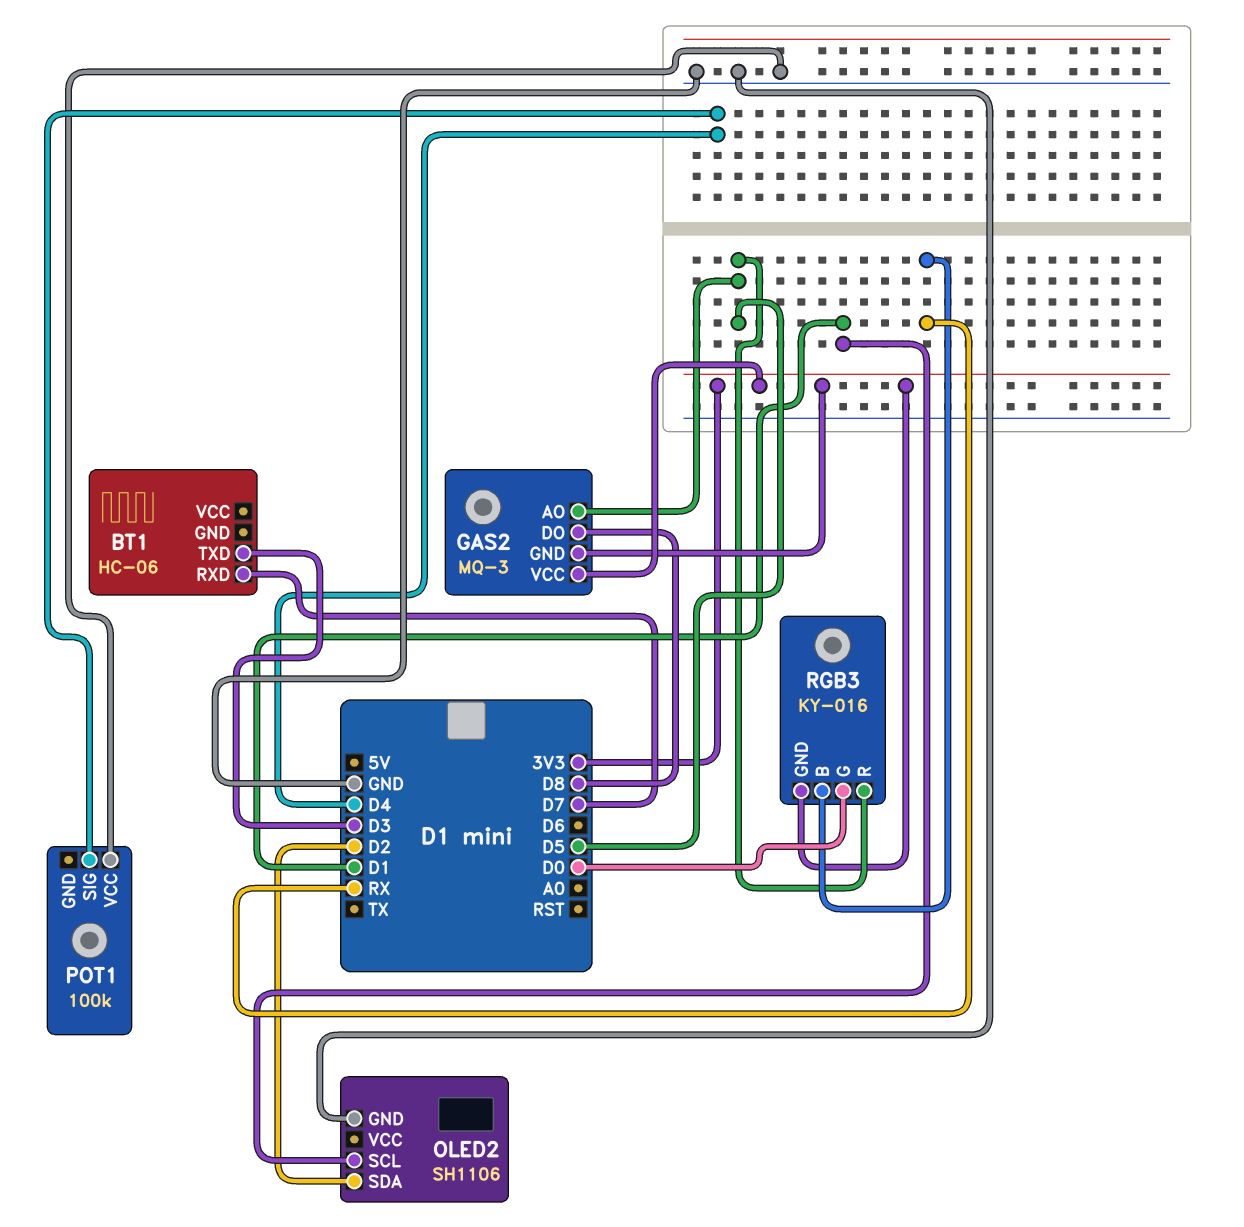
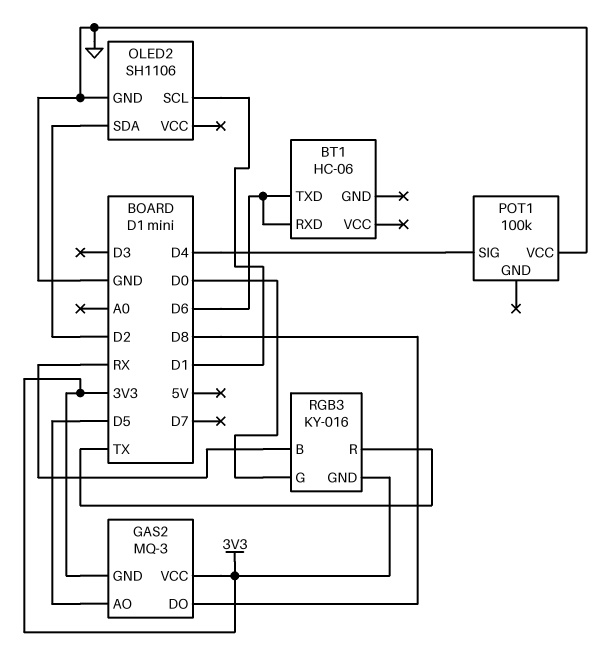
BT1 pin RXD: D7 -> D6
BT1 pin TXD: D3 -> D6
RGB3 pin R: D5 -> TX

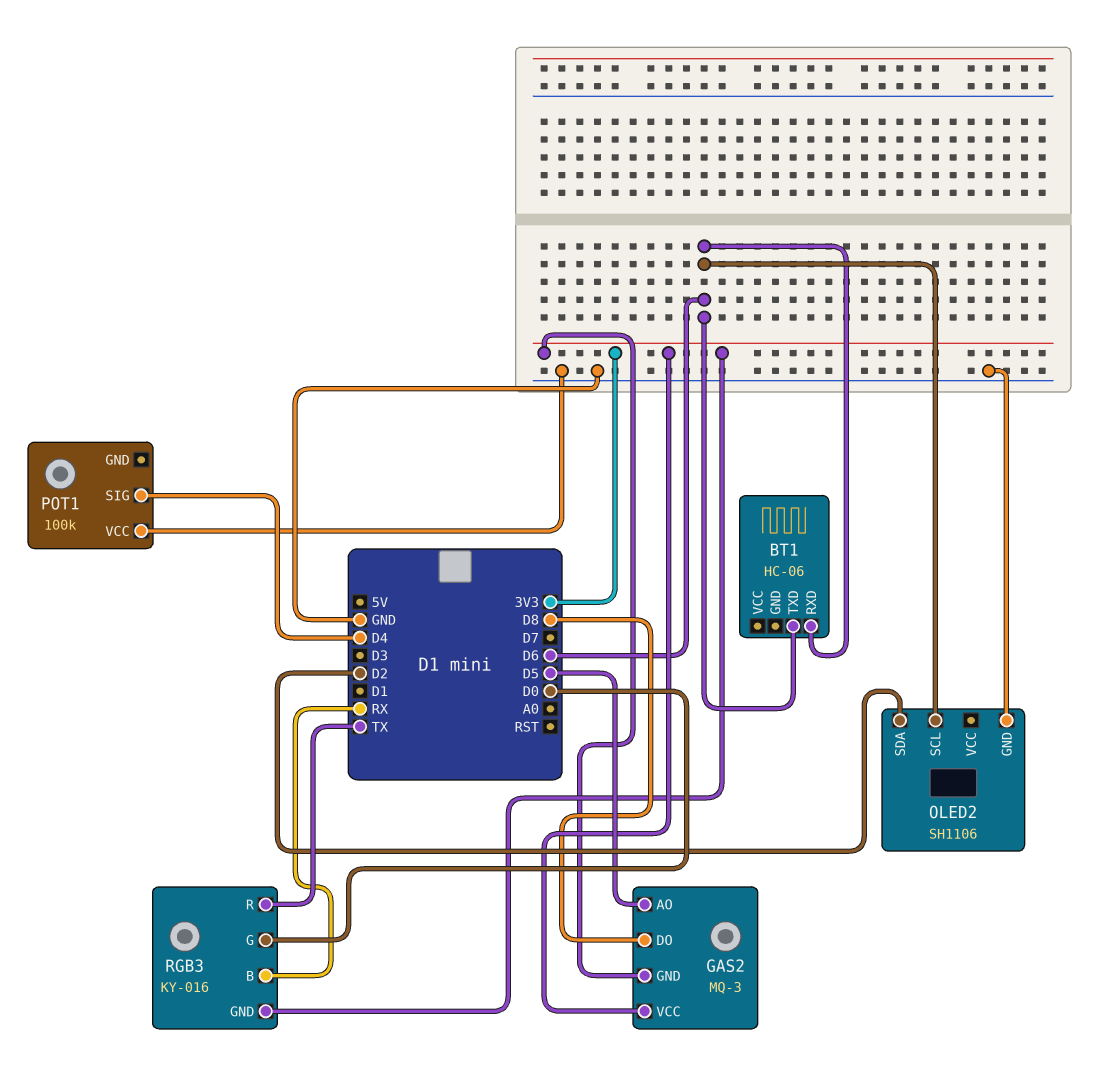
OLED2 pin SCL: D1 -> D6

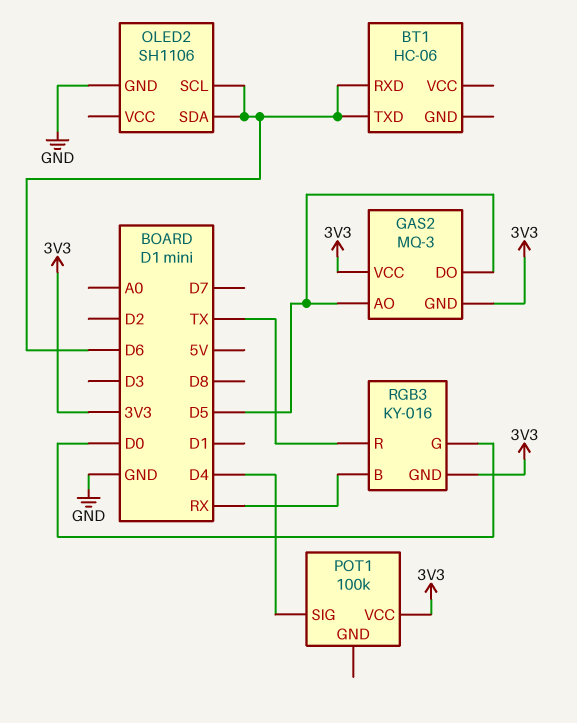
GAS2 pin DO: D8 -> D5
OLED2 pin SDA: D2 -> D6
POT1 pin VCC: GND -> 3V3

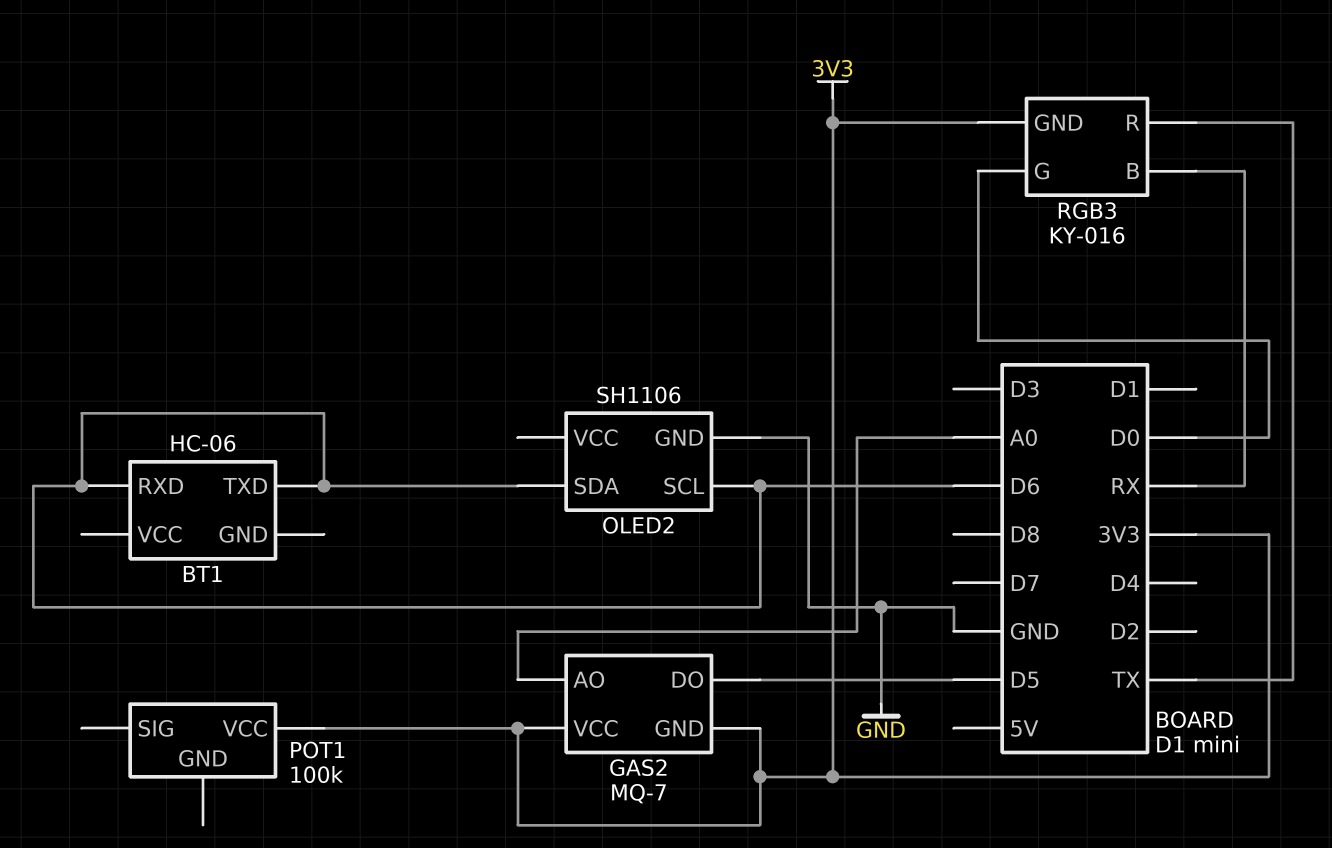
GAS2: MQ-3 -> MQ-7
GAS2 pin AO: D5 -> A0
POT1 pin SIG: D4 -> none

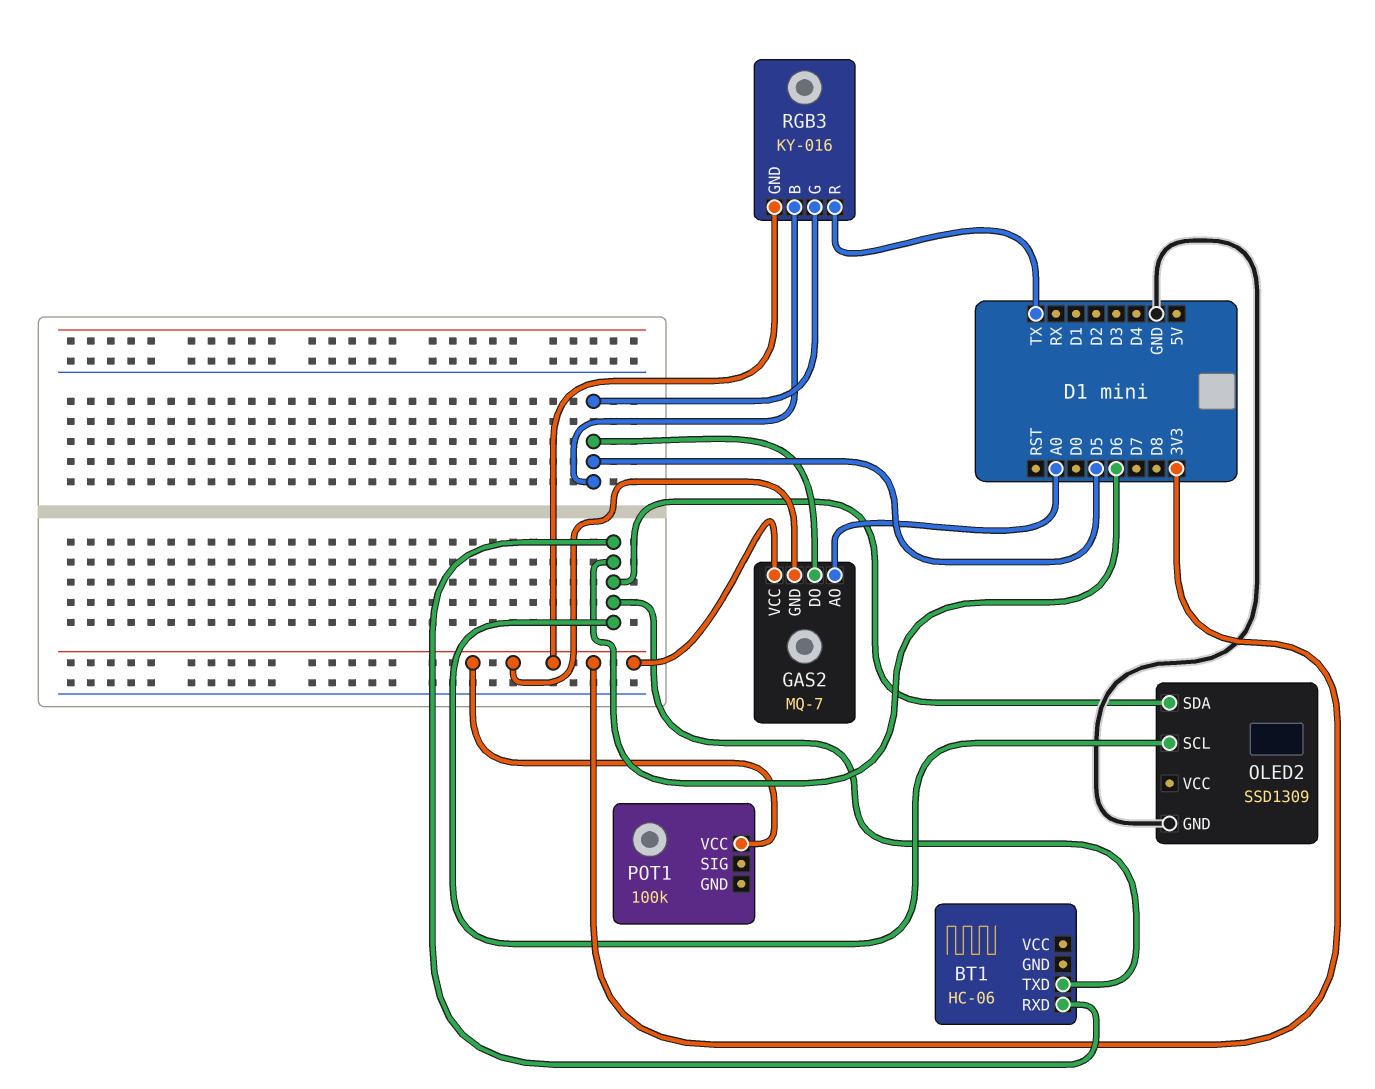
OLED2: SH1106 -> SSD1309
RGB3 pin B: RX -> D5
RGB3 pin G: D0 -> D5

